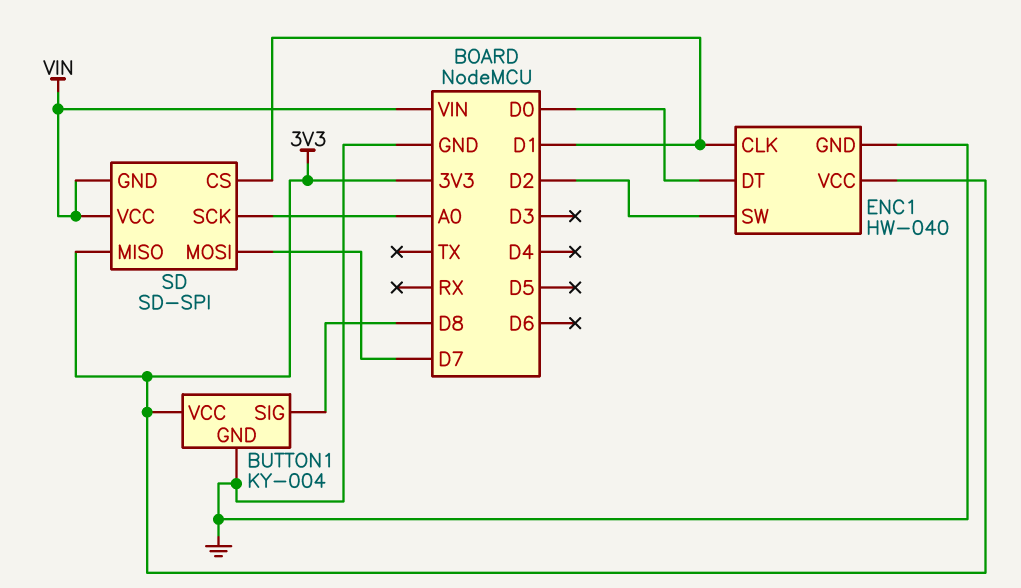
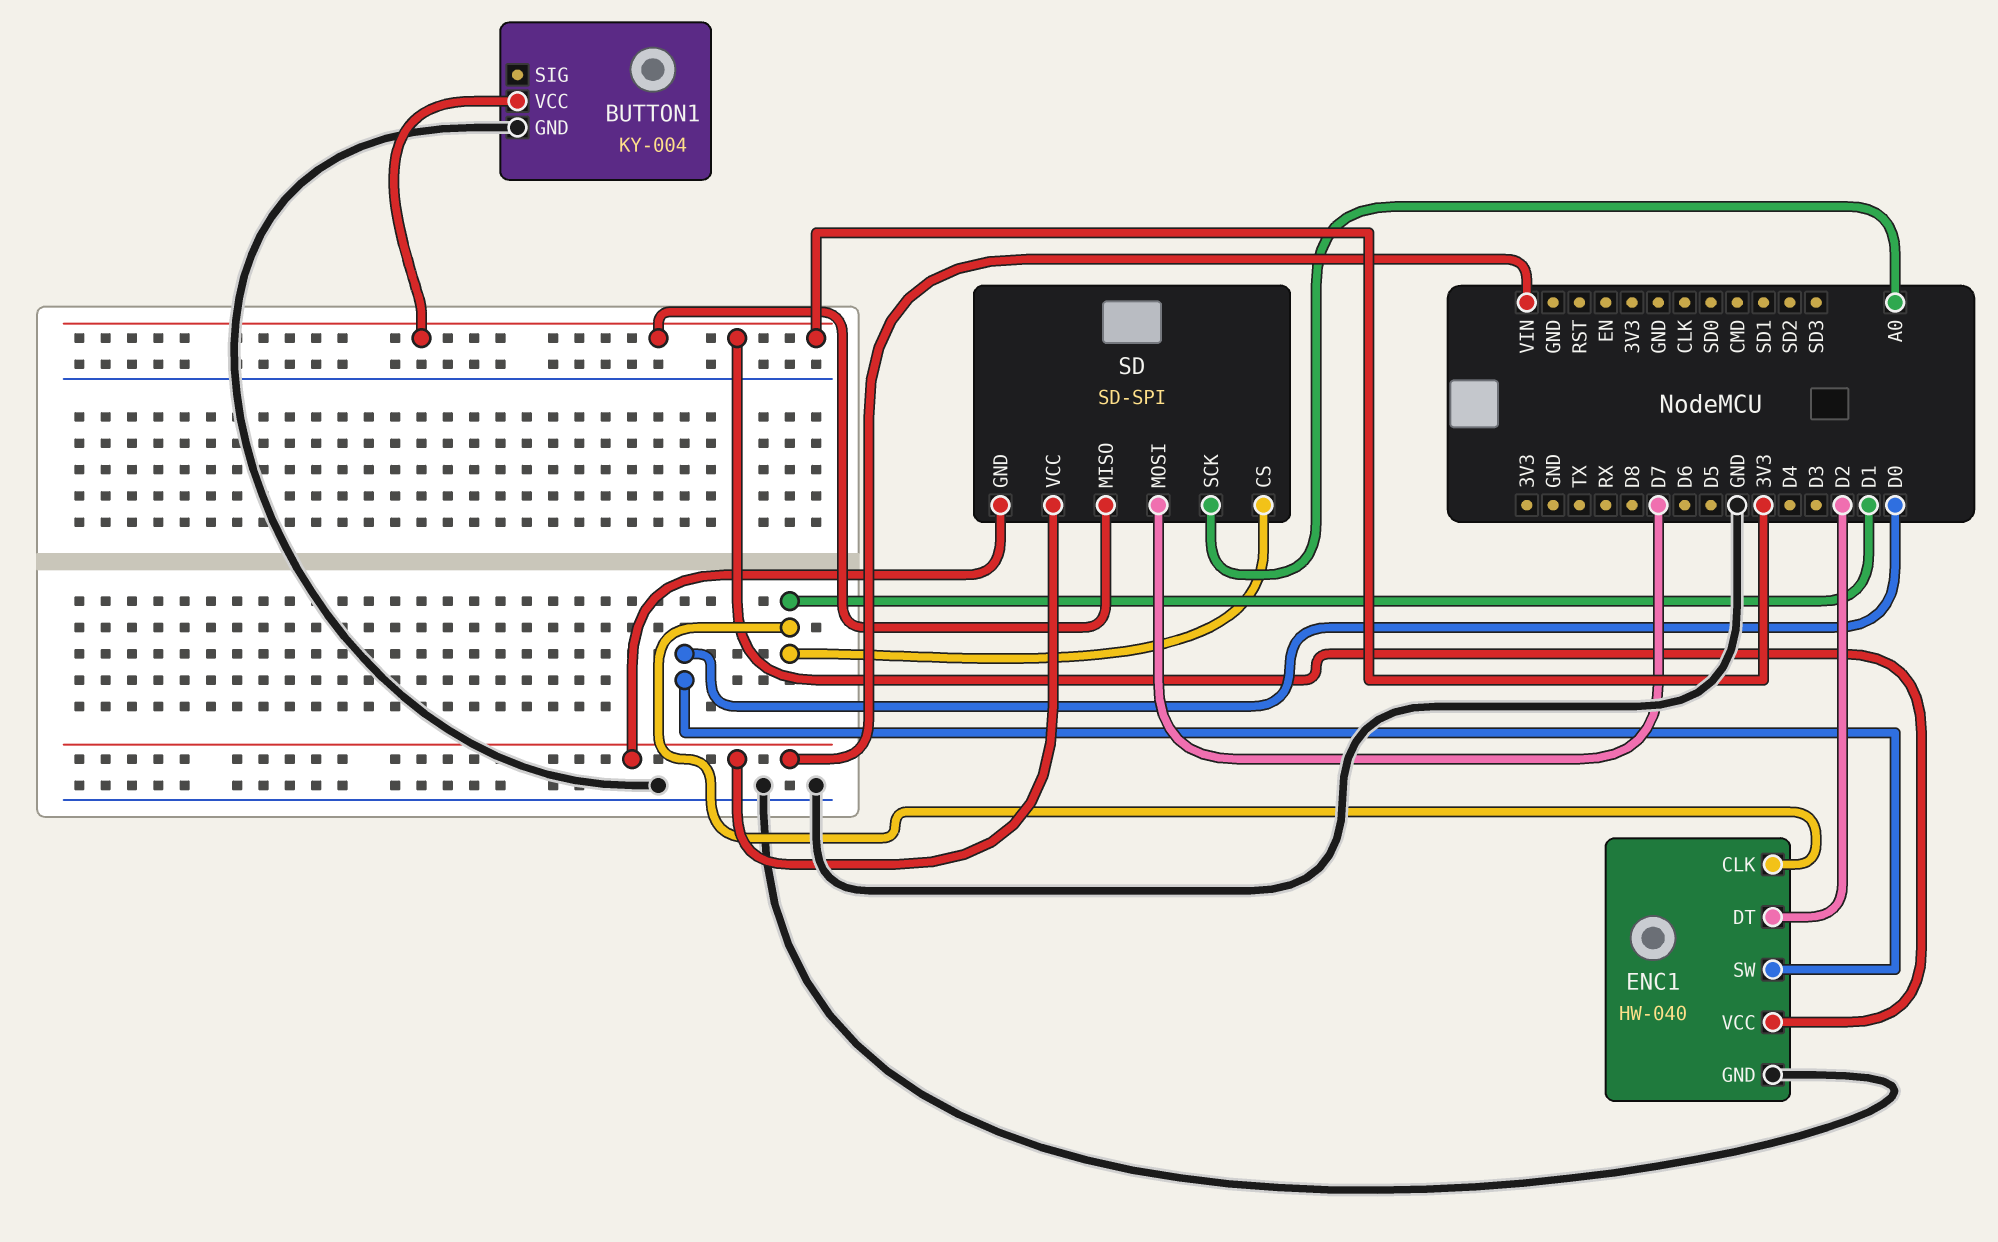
BUTTON1 pin SIG: D8 -> none
ENC1 pin DT: D0 -> D2
ENC1 pin SW: D2 -> D0

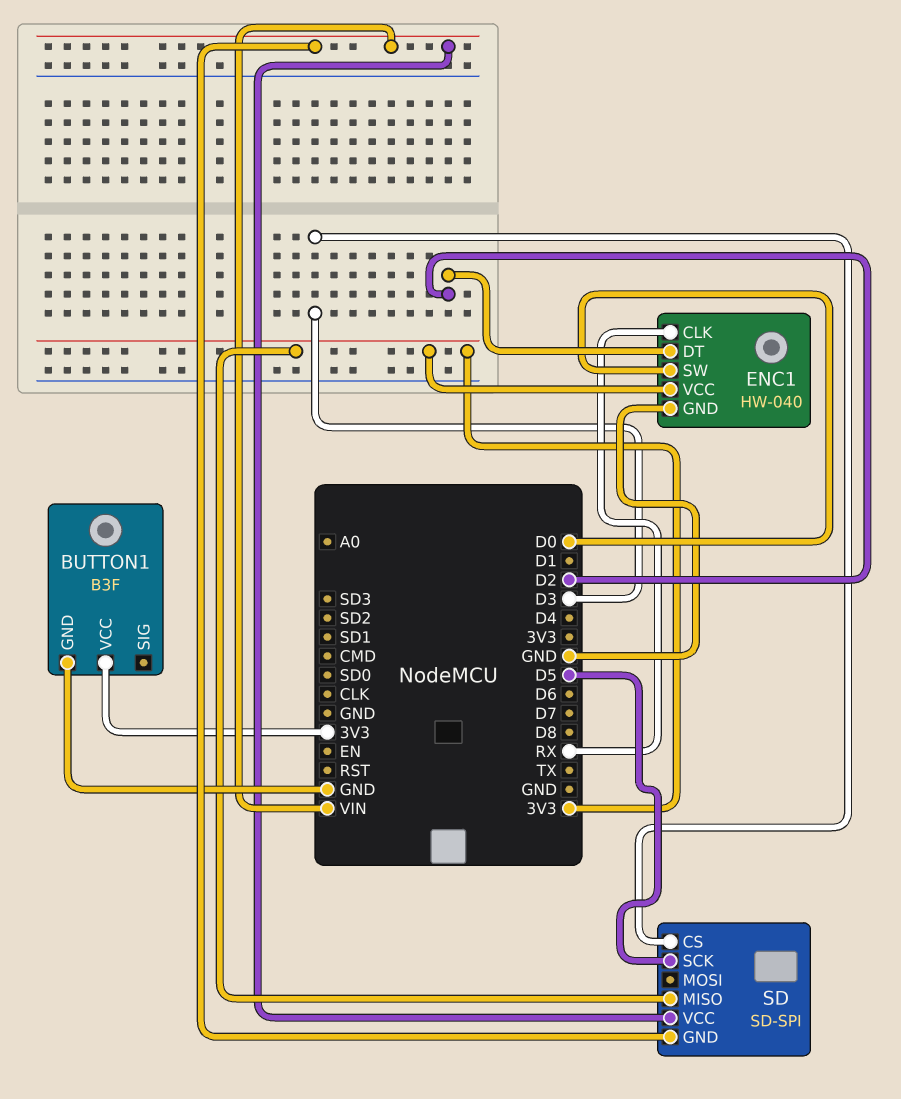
BUTTON1: KY-004 -> B3F
ENC1 pin CLK: D1 -> RX
SD pin CS: D1 -> D3
SD pin MOSI: D7 -> none
SD pin SCK: A0 -> D5

